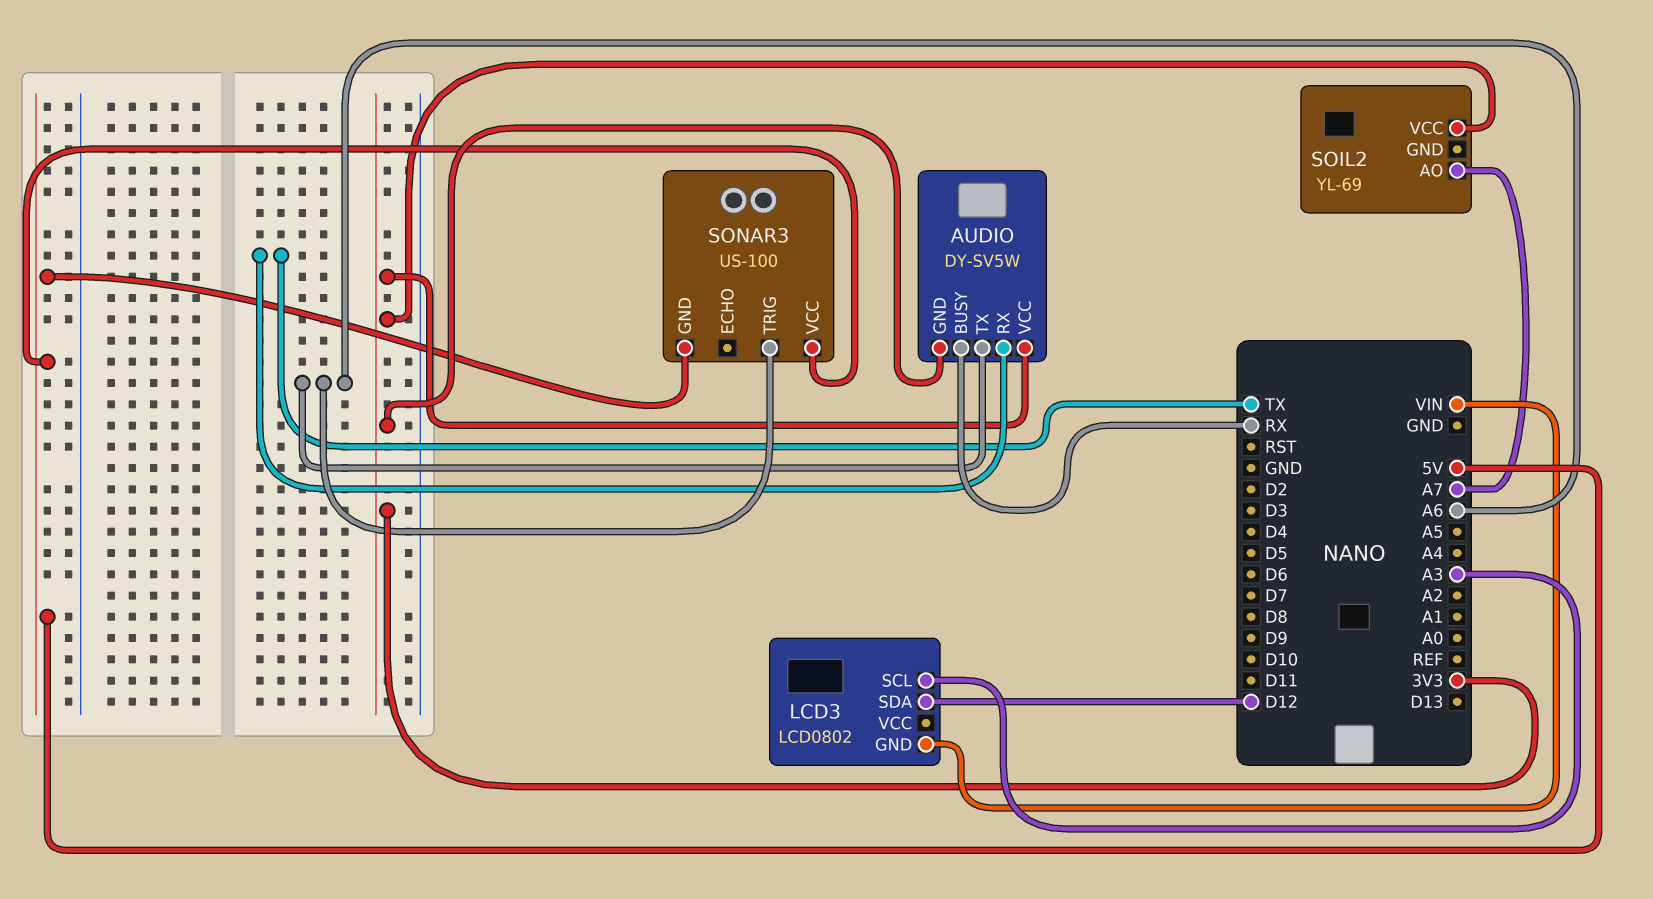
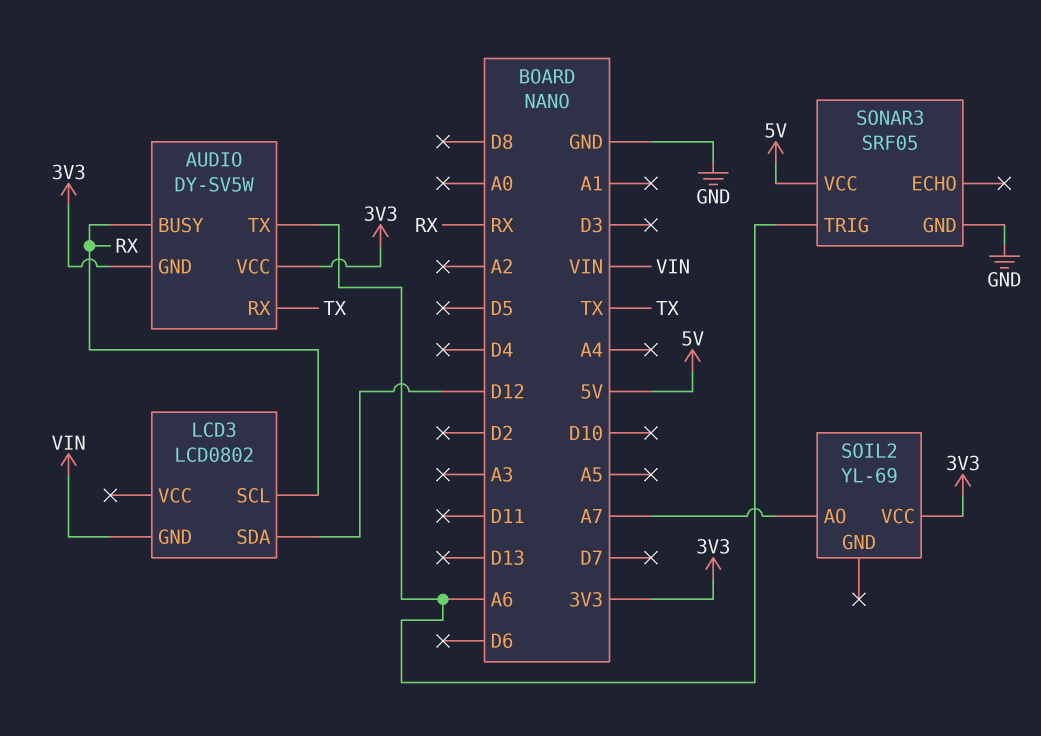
LCD3 pin SCL: A3 -> RX
SONAR3: US-100 -> SRF05
SONAR3 pin GND: 5V -> GND

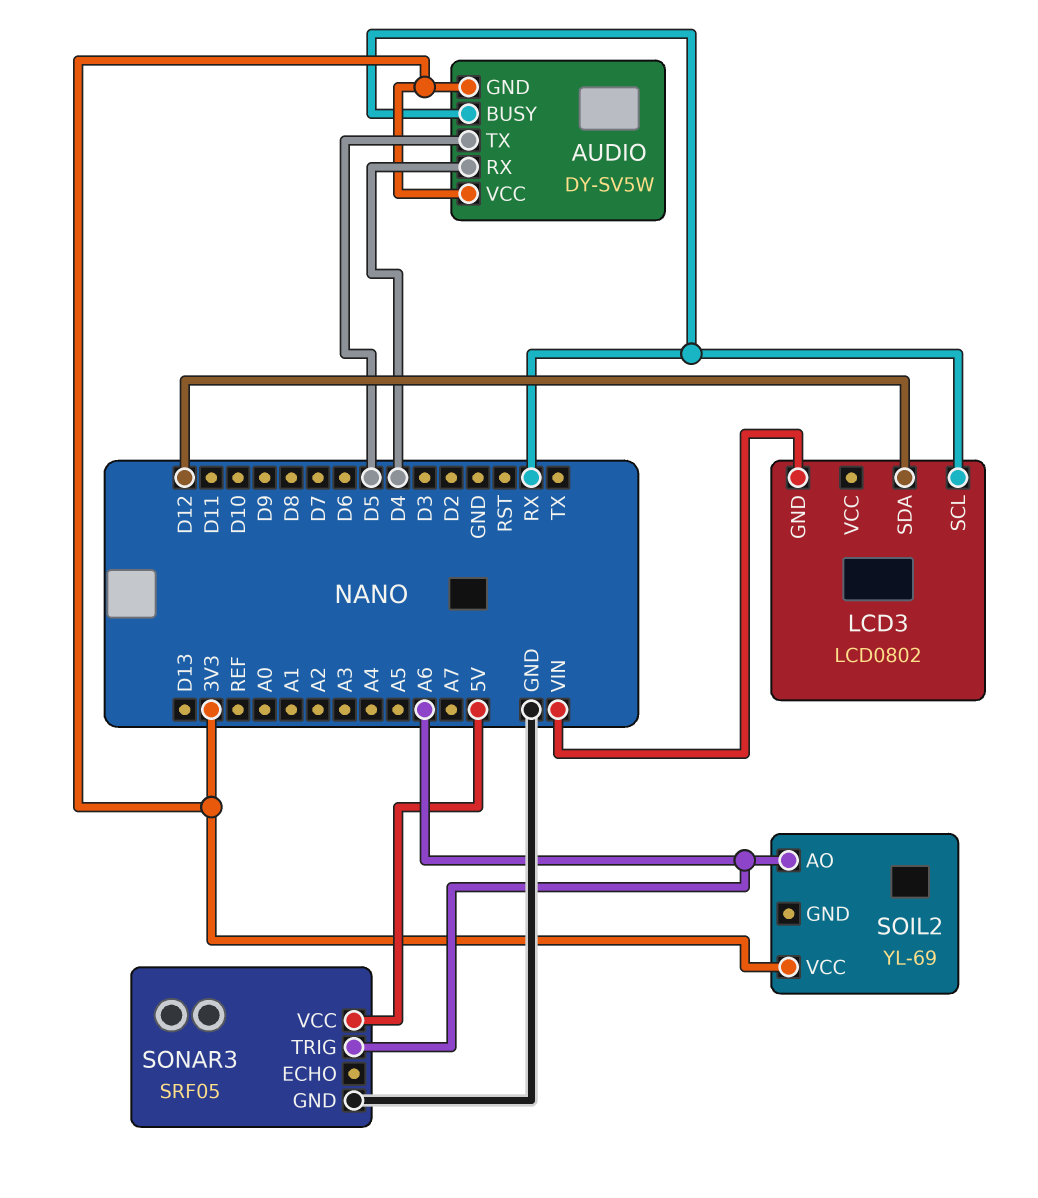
AUDIO pin RX: TX -> D4
AUDIO pin TX: A6 -> D5
SOIL2 pin AO: A7 -> A6

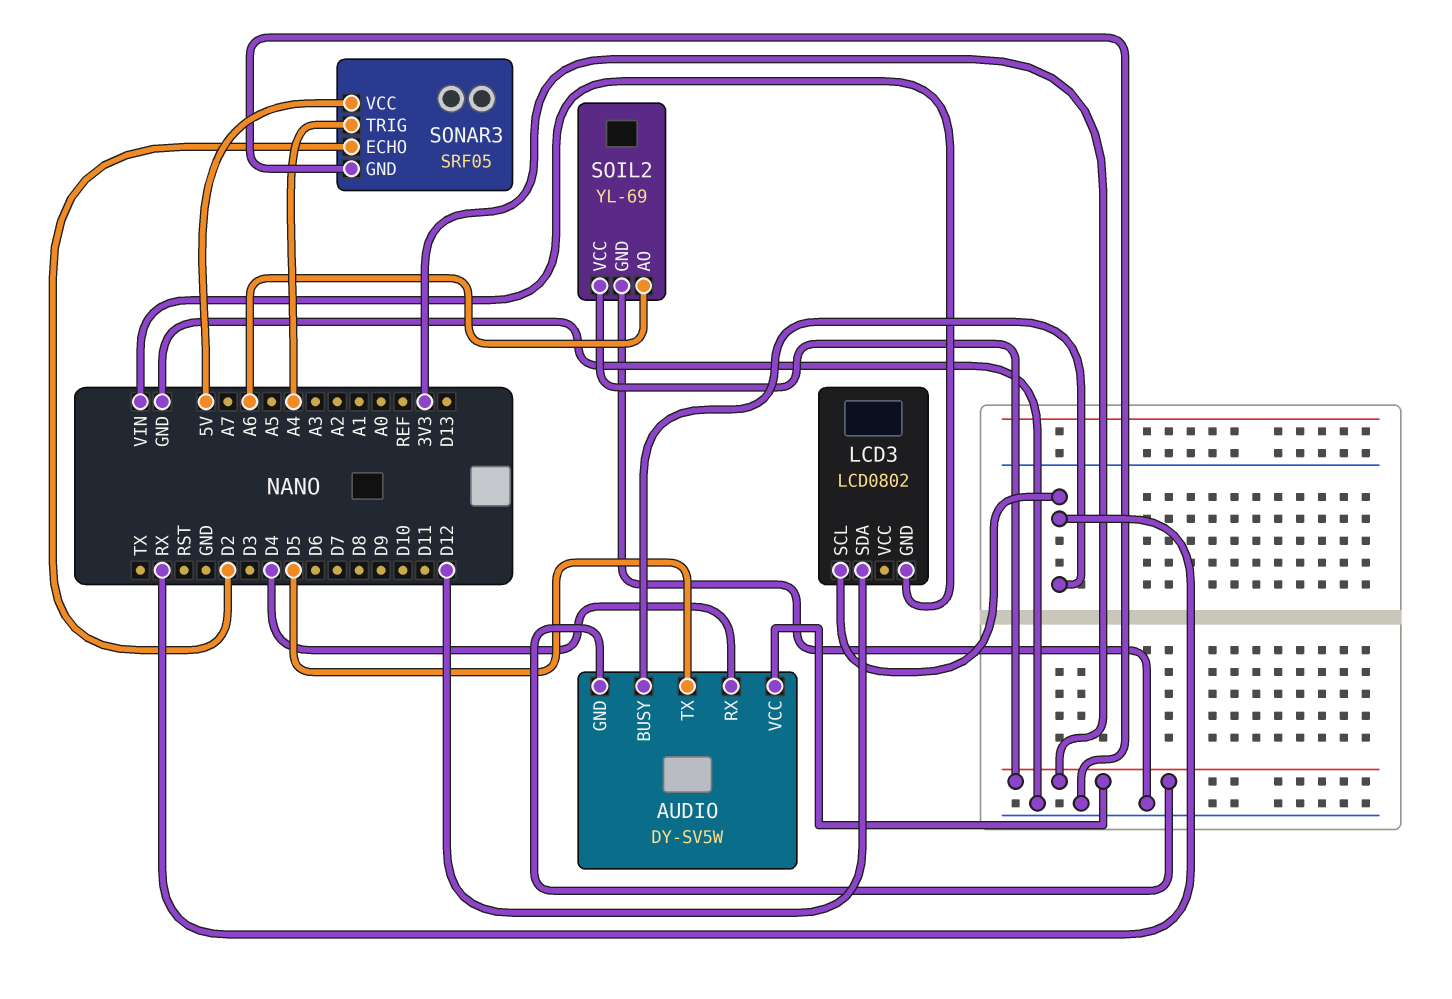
SOIL2 pin GND: none -> GND
SONAR3 pin ECHO: none -> D2
SONAR3 pin TRIG: A6 -> A4

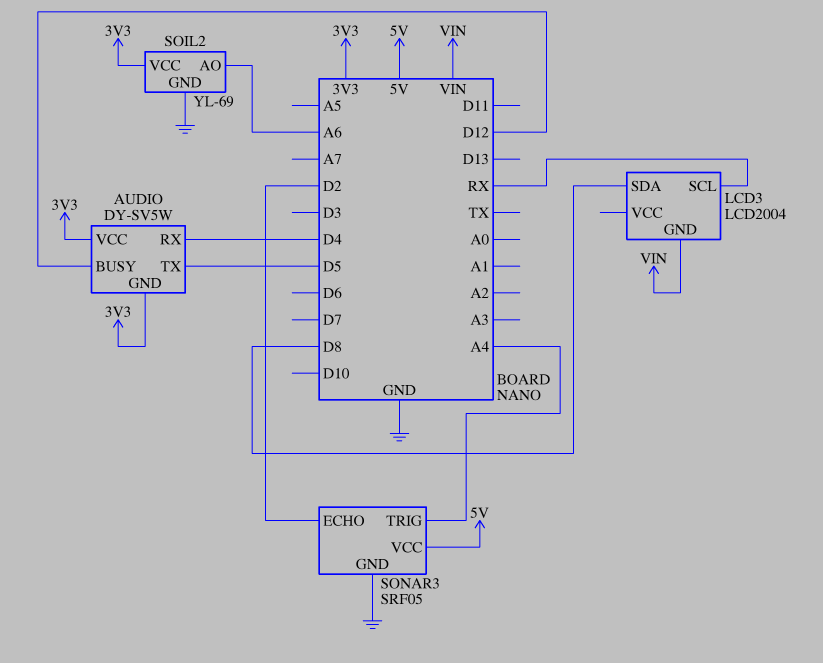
AUDIO pin BUSY: RX -> D12
LCD3: LCD0802 -> LCD2004
LCD3 pin SDA: D12 -> D8

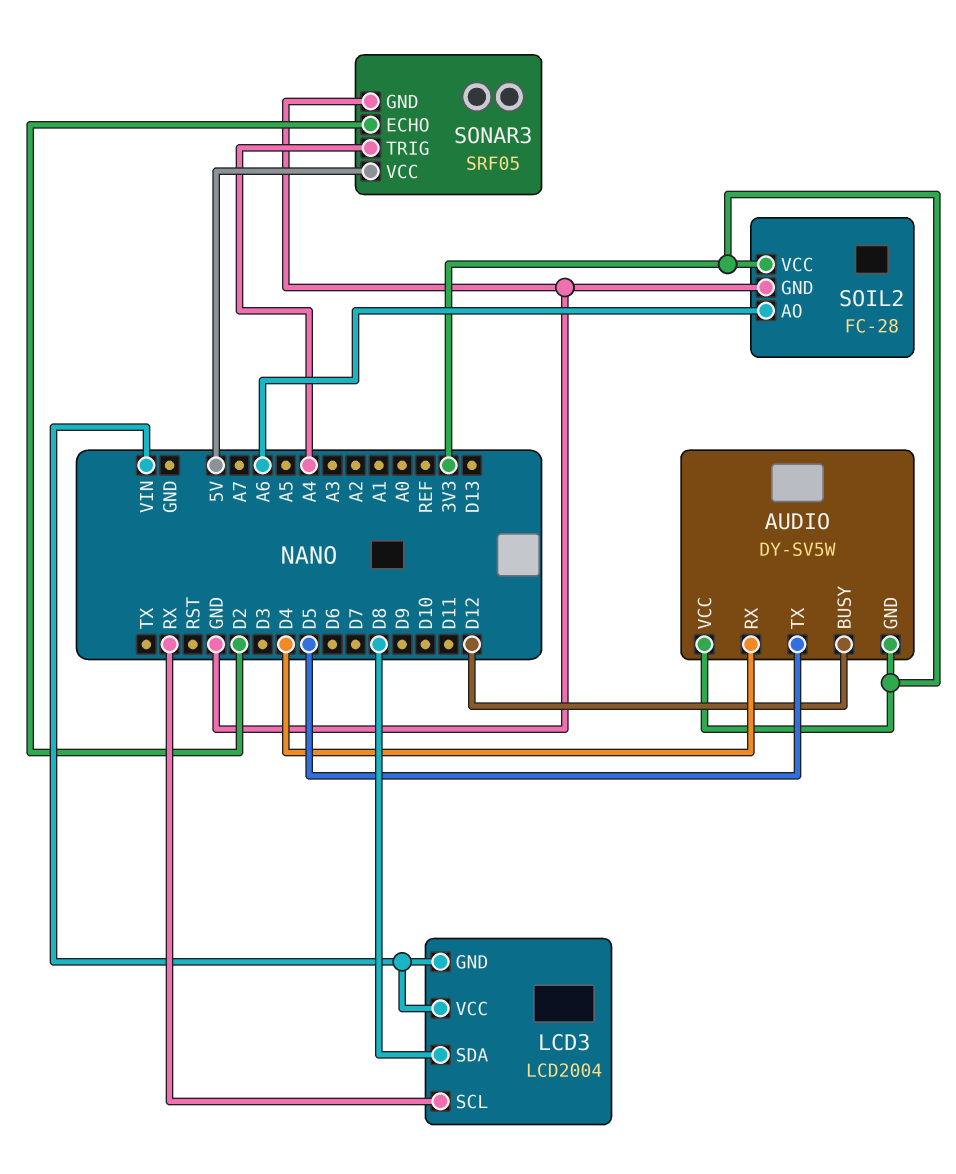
LCD3 pin VCC: none -> VIN
SOIL2: YL-69 -> FC-28

